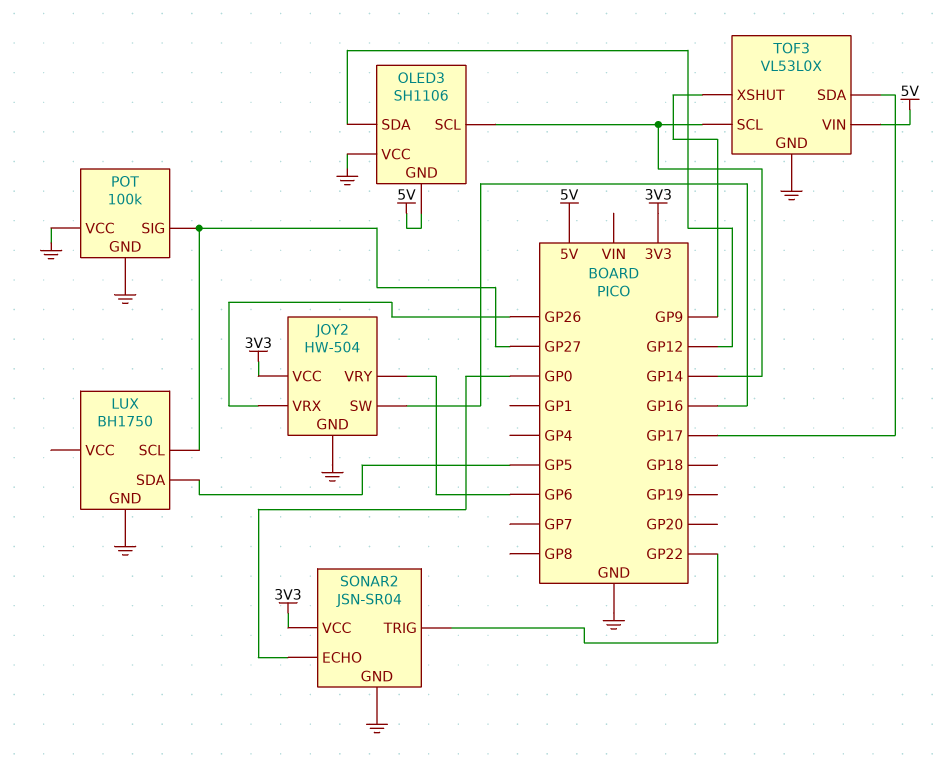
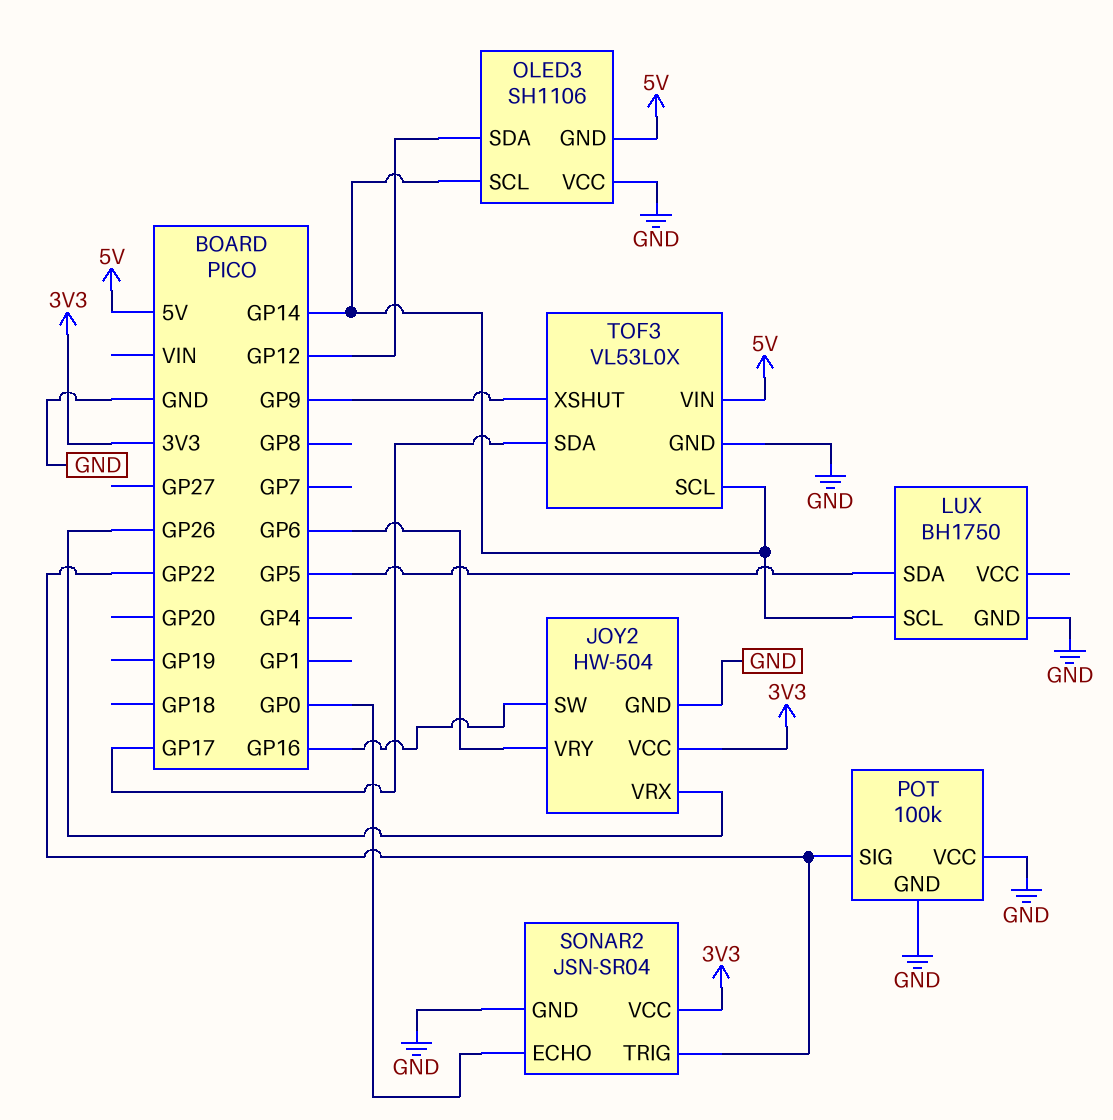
LUX pin SCL: GP27 -> GP14
POT pin SIG: GP27 -> GP22

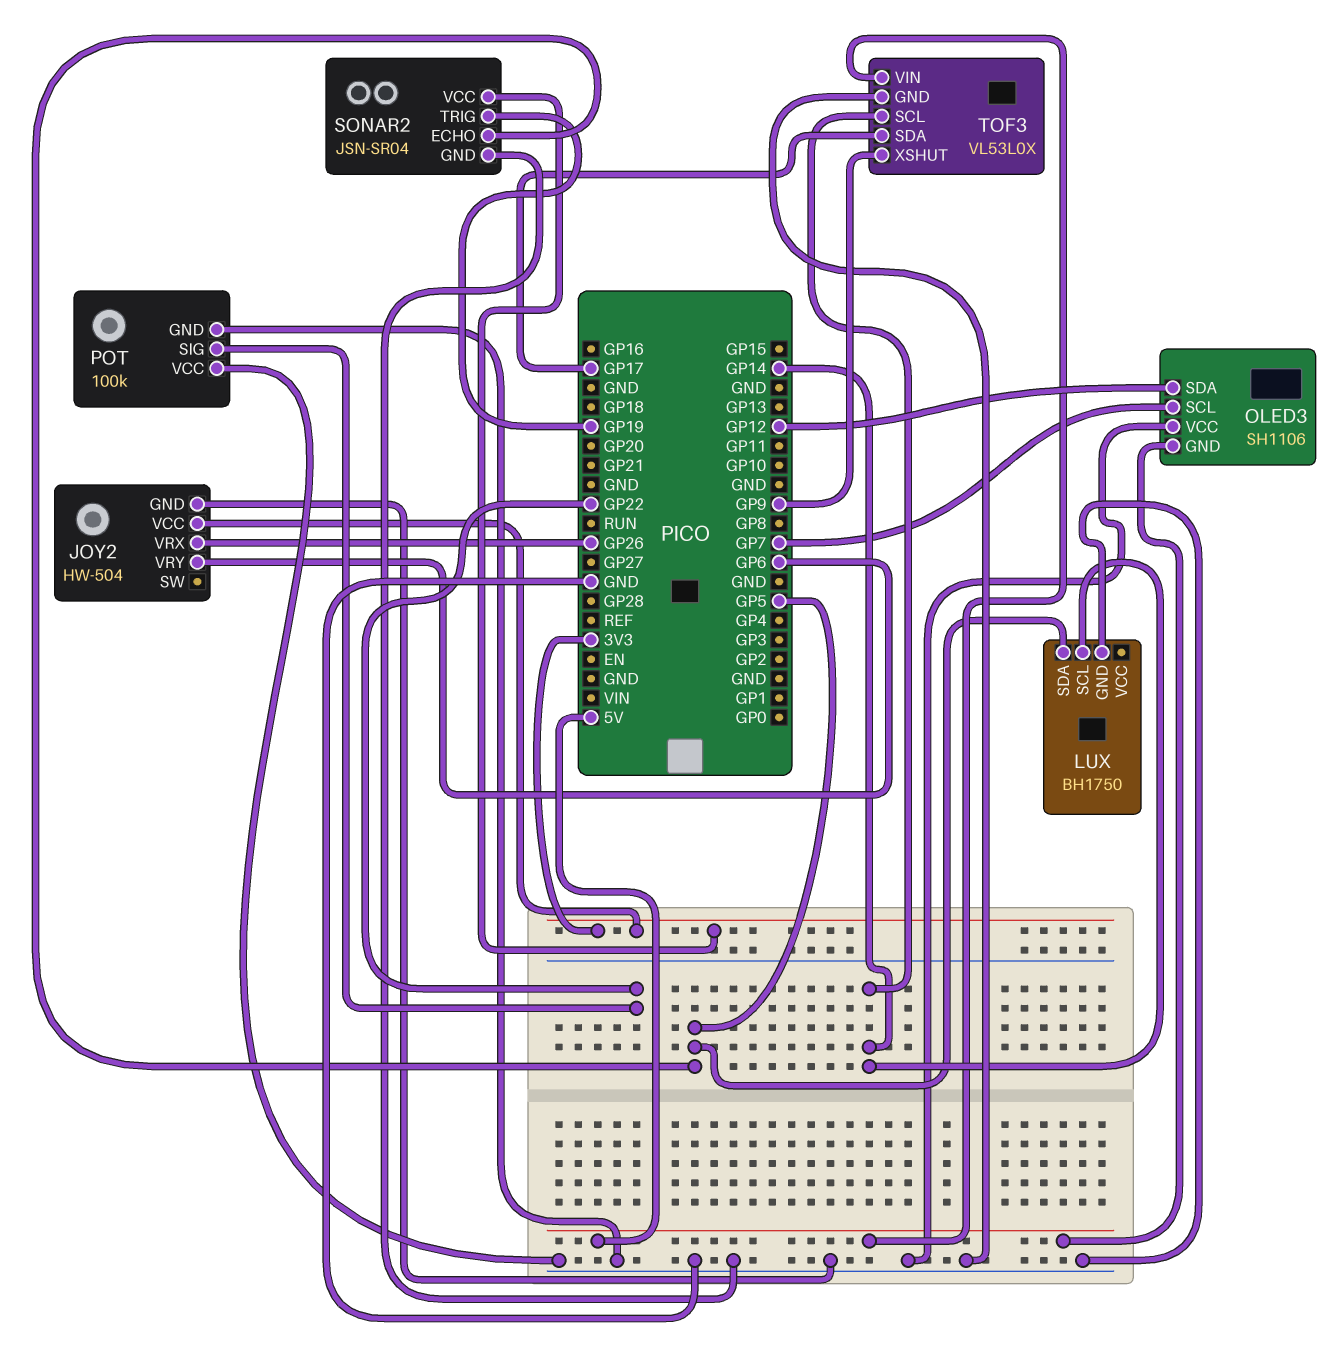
JOY2 pin SW: GP16 -> none
OLED3 pin SCL: GP14 -> GP7
SONAR2 pin ECHO: GP0 -> GP5
SONAR2 pin TRIG: GP22 -> GP19

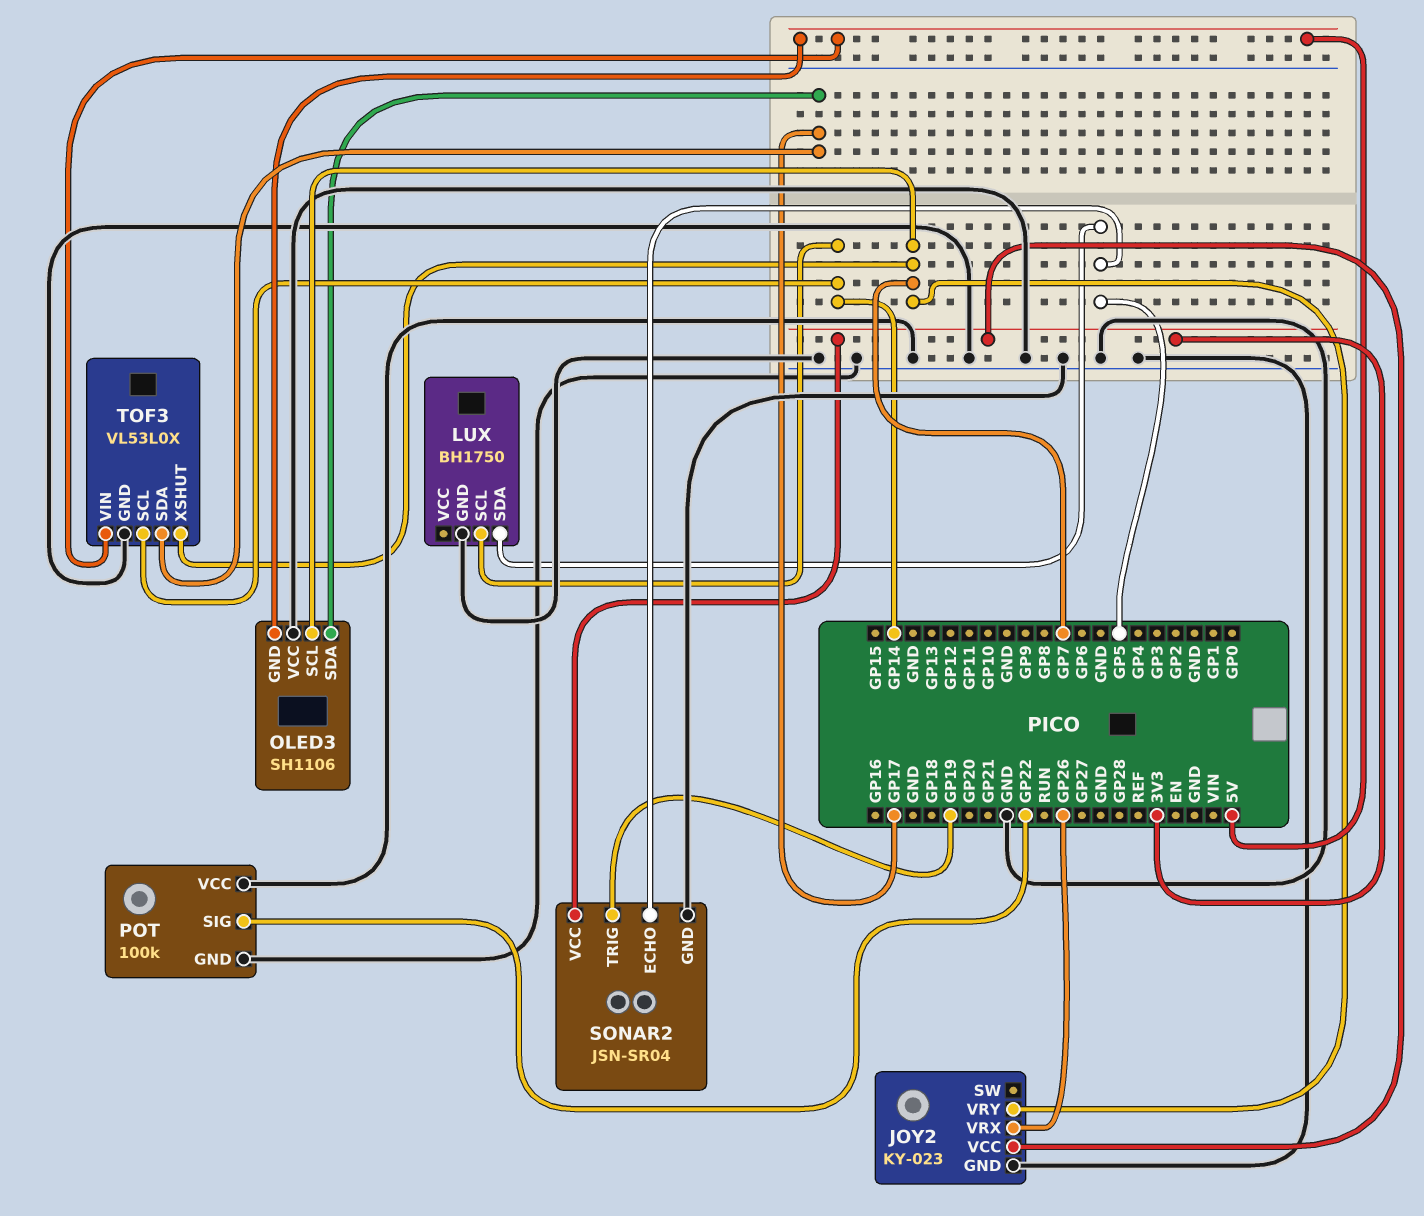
JOY2: HW-504 -> KY-023
JOY2 pin VRY: GP6 -> GP7
OLED3 pin SDA: GP12 -> GP17
TOF3 pin XSHUT: GP9 -> GP7

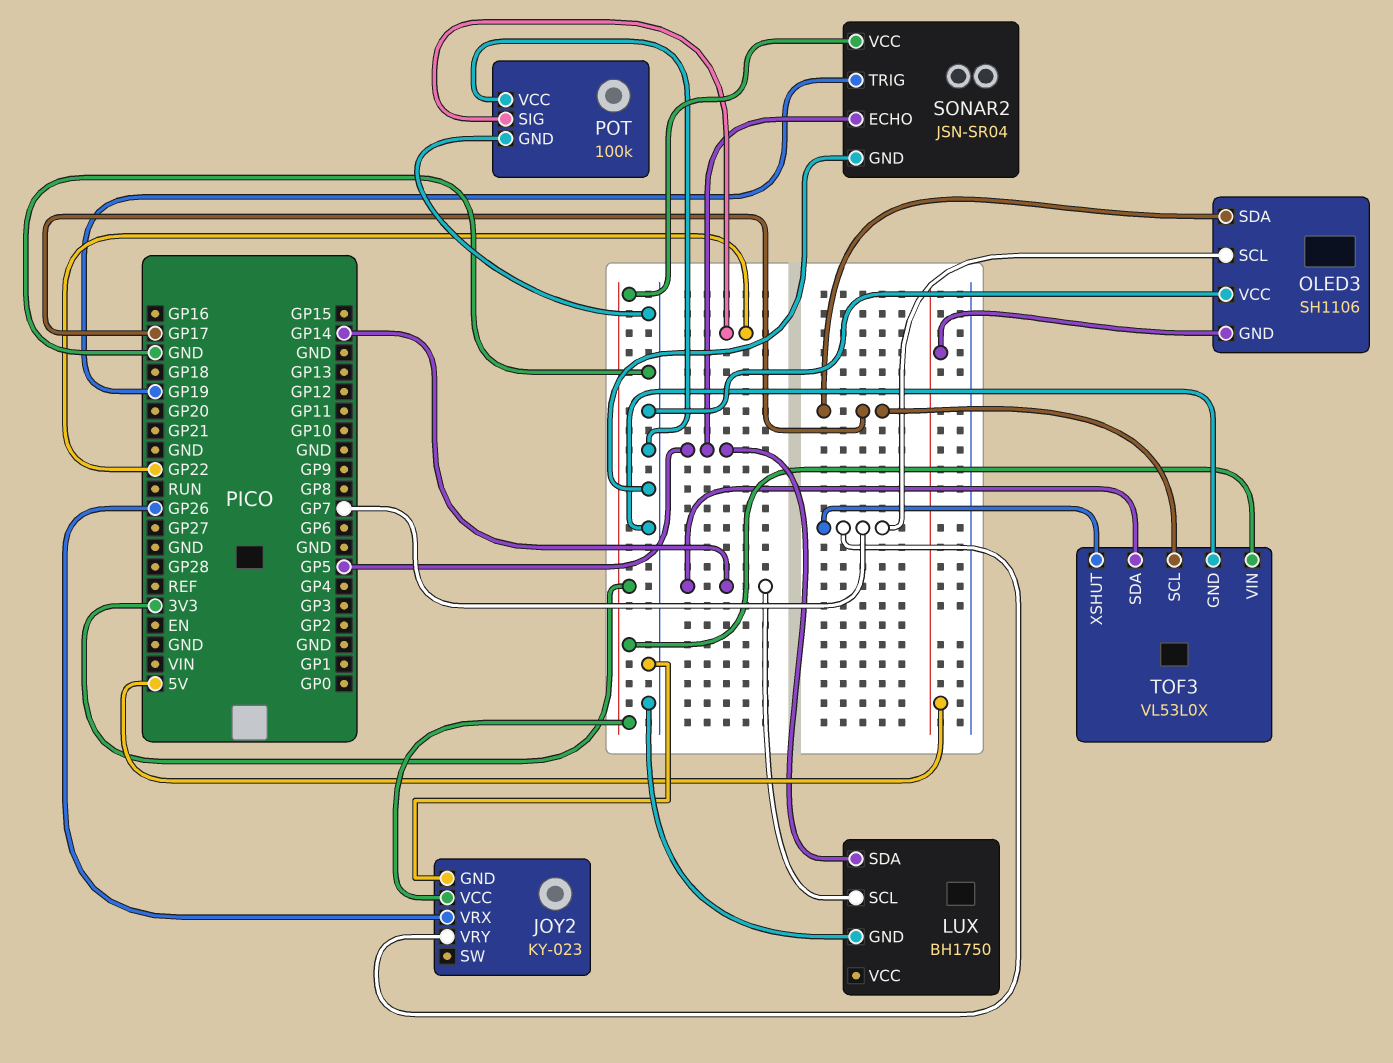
TOF3 pin SCL: GP14 -> GP17
TOF3 pin SDA: GP17 -> GP14
TOF3 pin VIN: 5V -> 3V3

